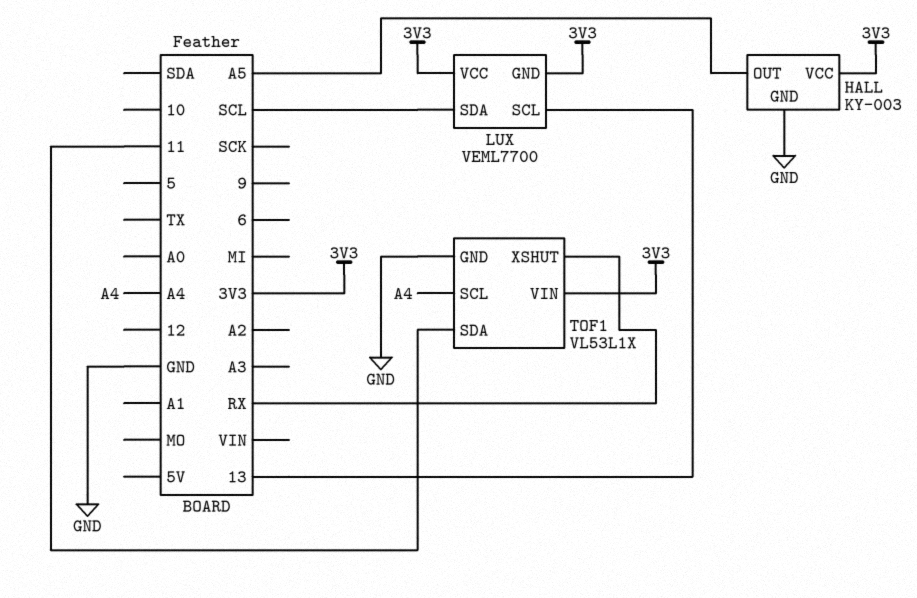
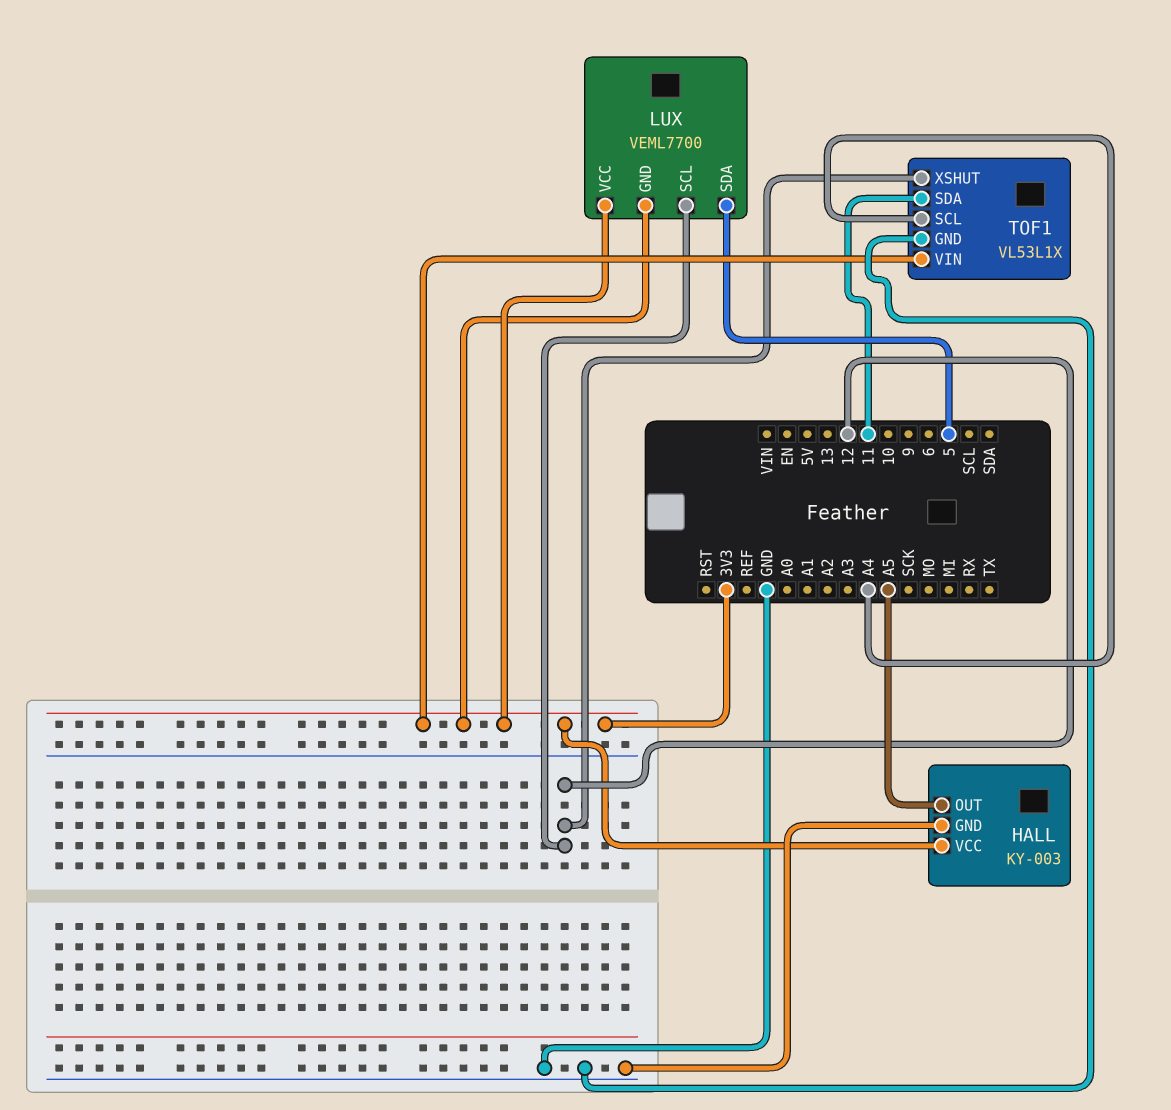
LUX pin SCL: 13 -> 12
LUX pin SDA: SCL -> 5
TOF1 pin XSHUT: RX -> 12

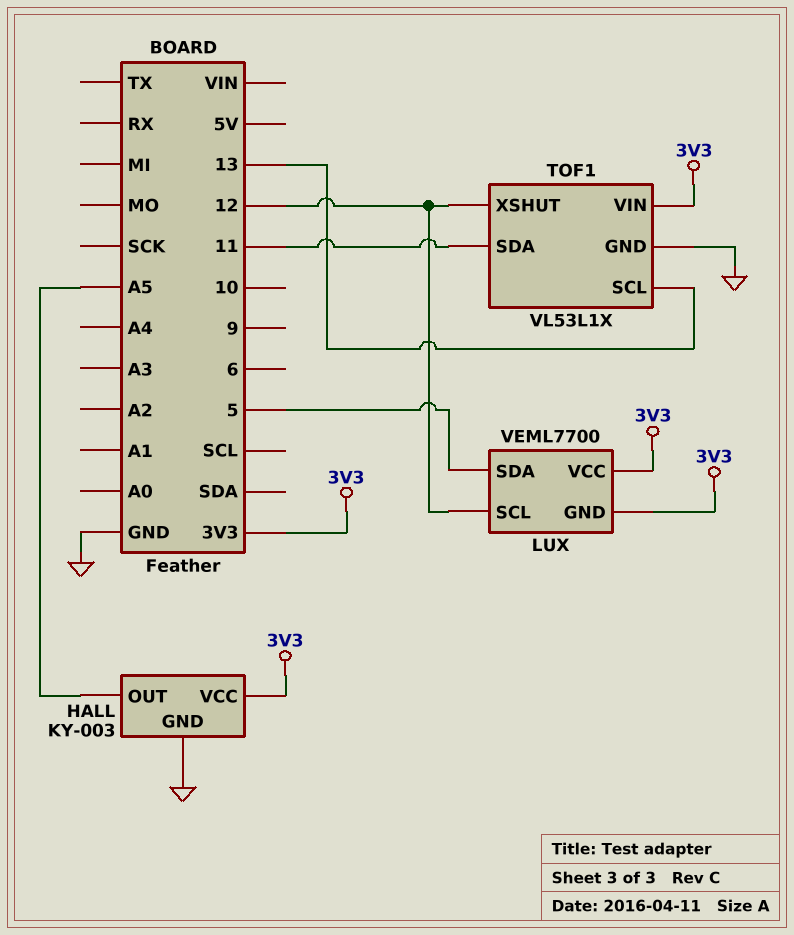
TOF1 pin SCL: A4 -> 13

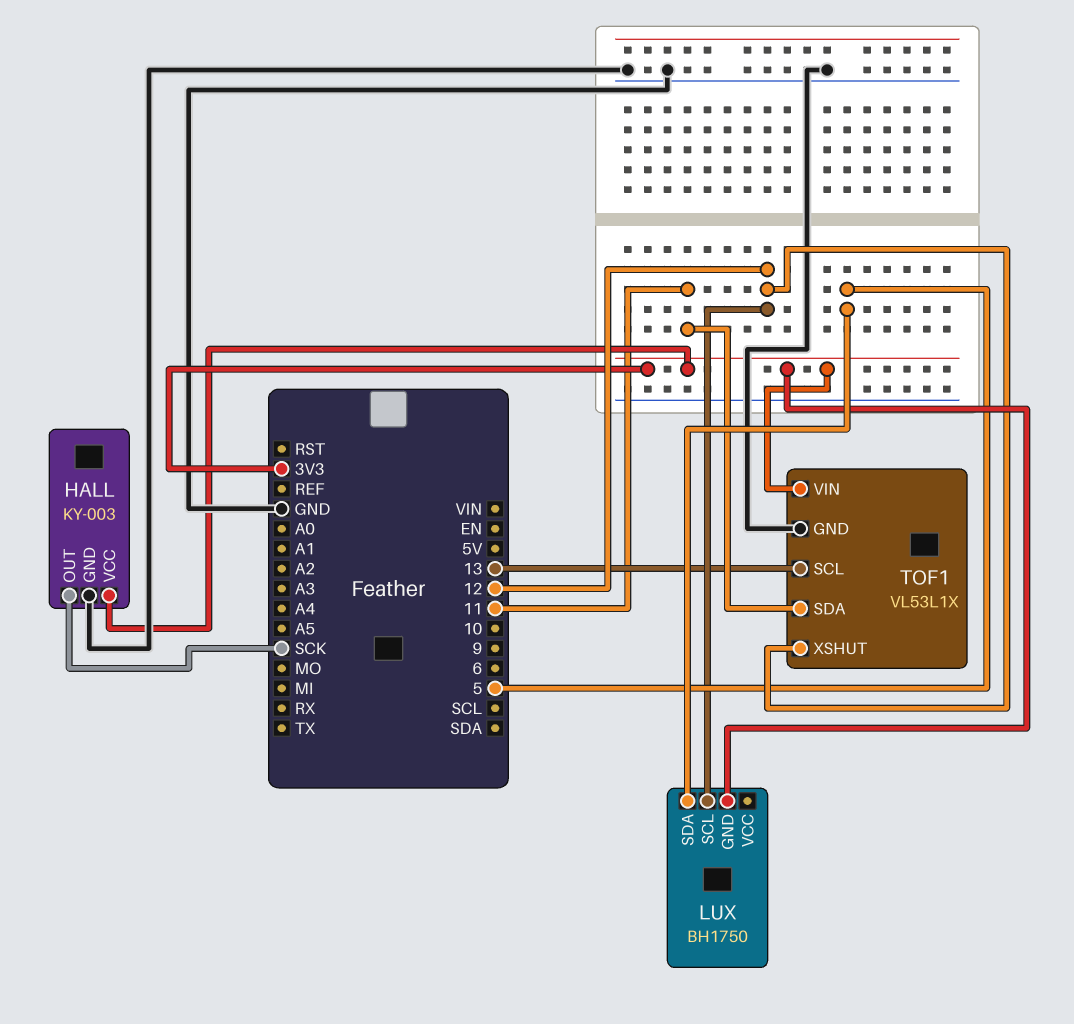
HALL pin OUT: A5 -> SCK
LUX: VEML7700 -> BH1750
LUX pin VCC: 3V3 -> none

